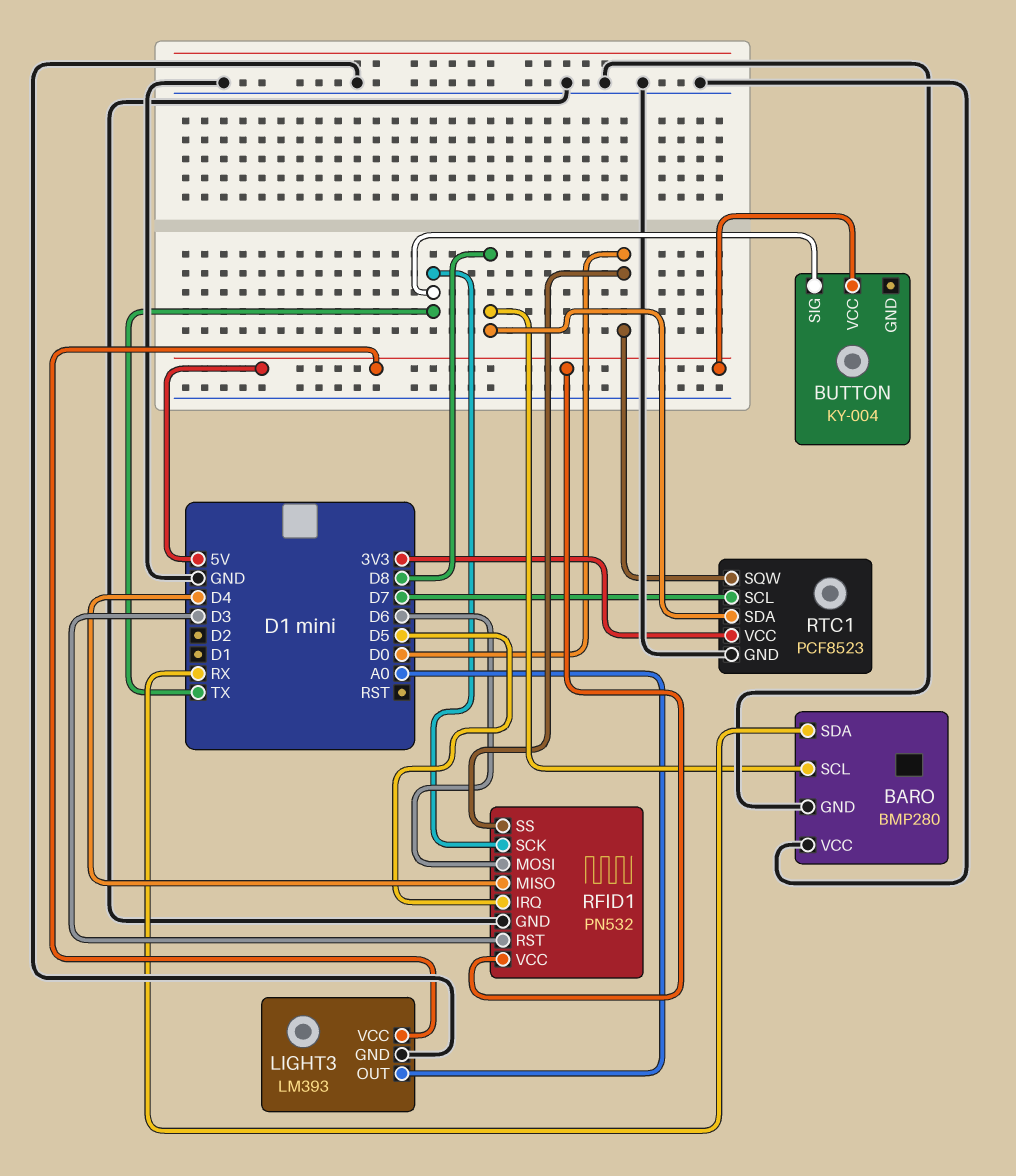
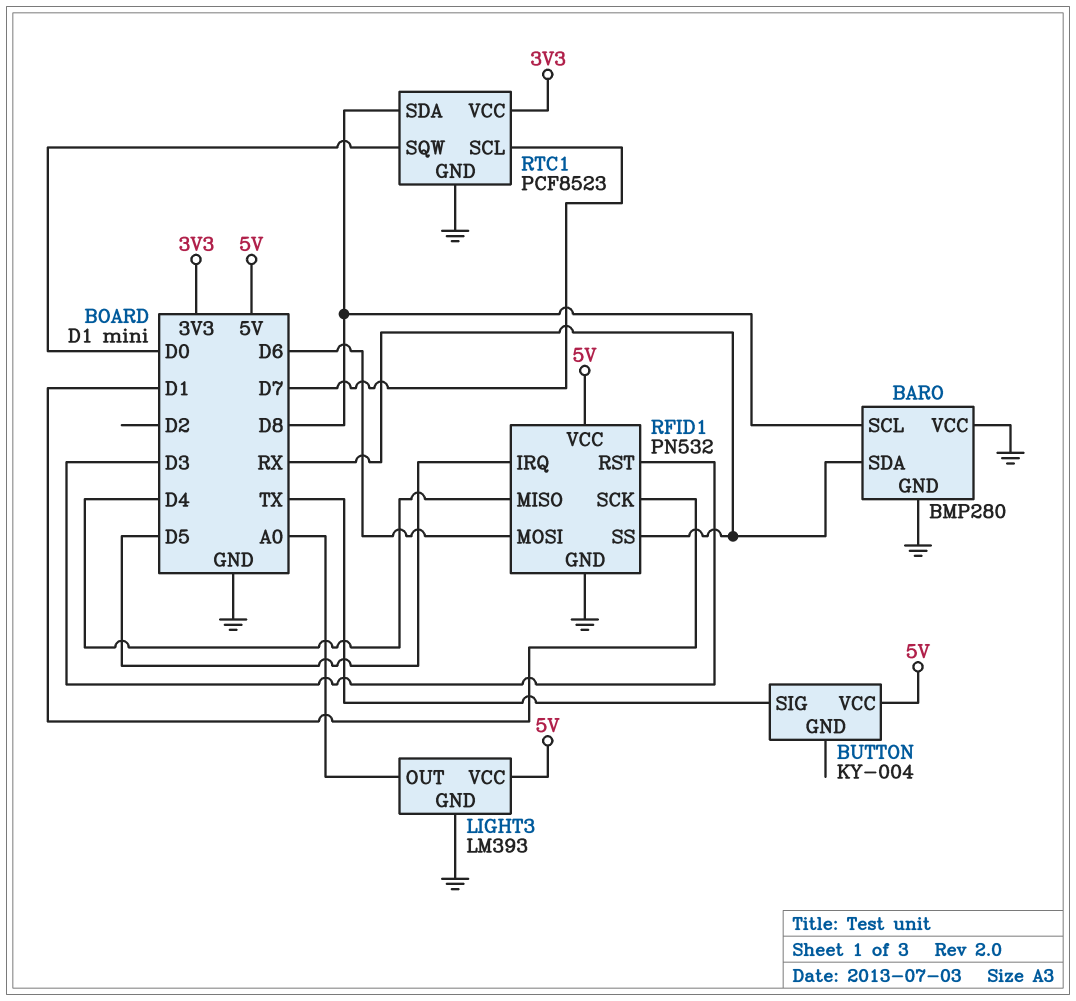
RFID1 pin SCK: TX -> D1
RFID1 pin SS: D0 -> RX

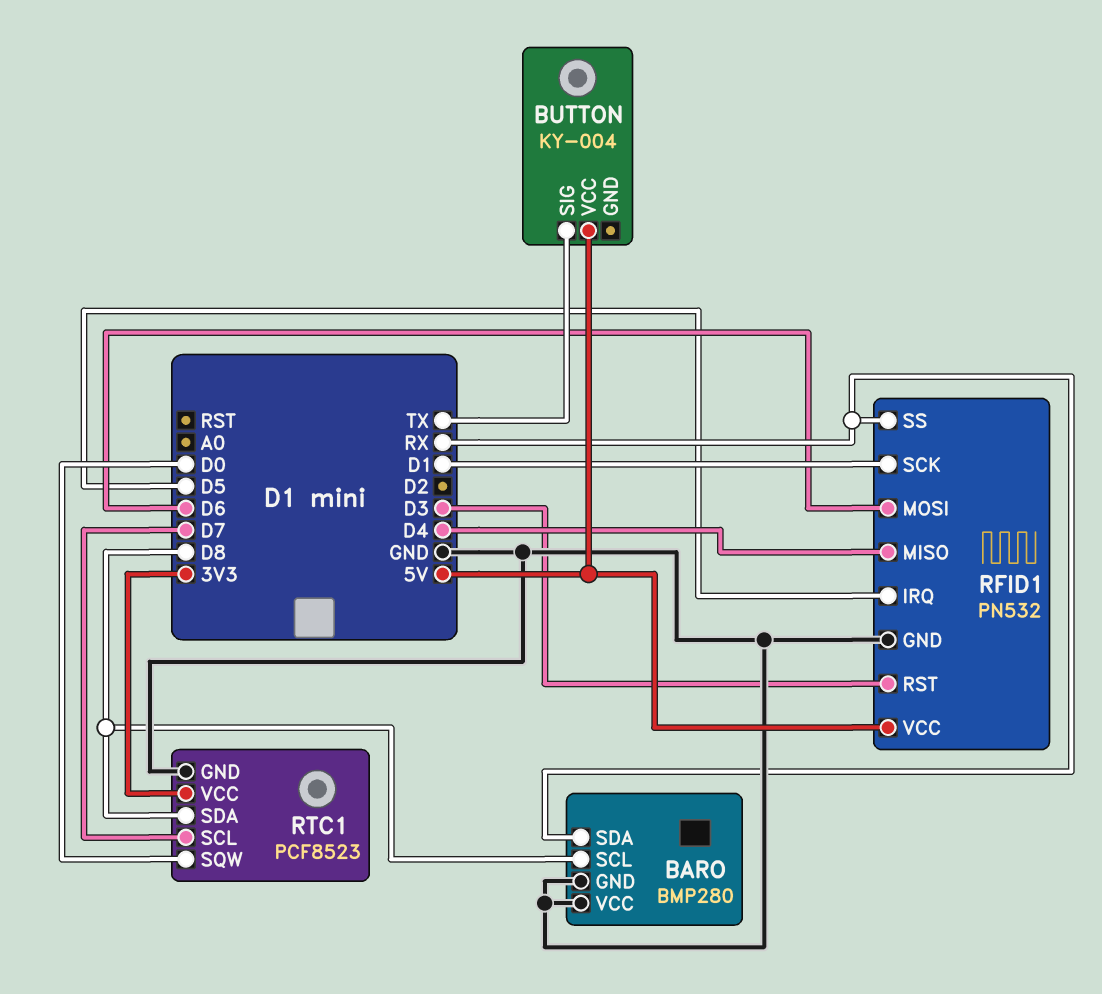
LIGHT3: LM393 -> none
LIGHT3 pin GND: GND -> none
LIGHT3 pin OUT: A0 -> none
LIGHT3 pin VCC: 5V -> none

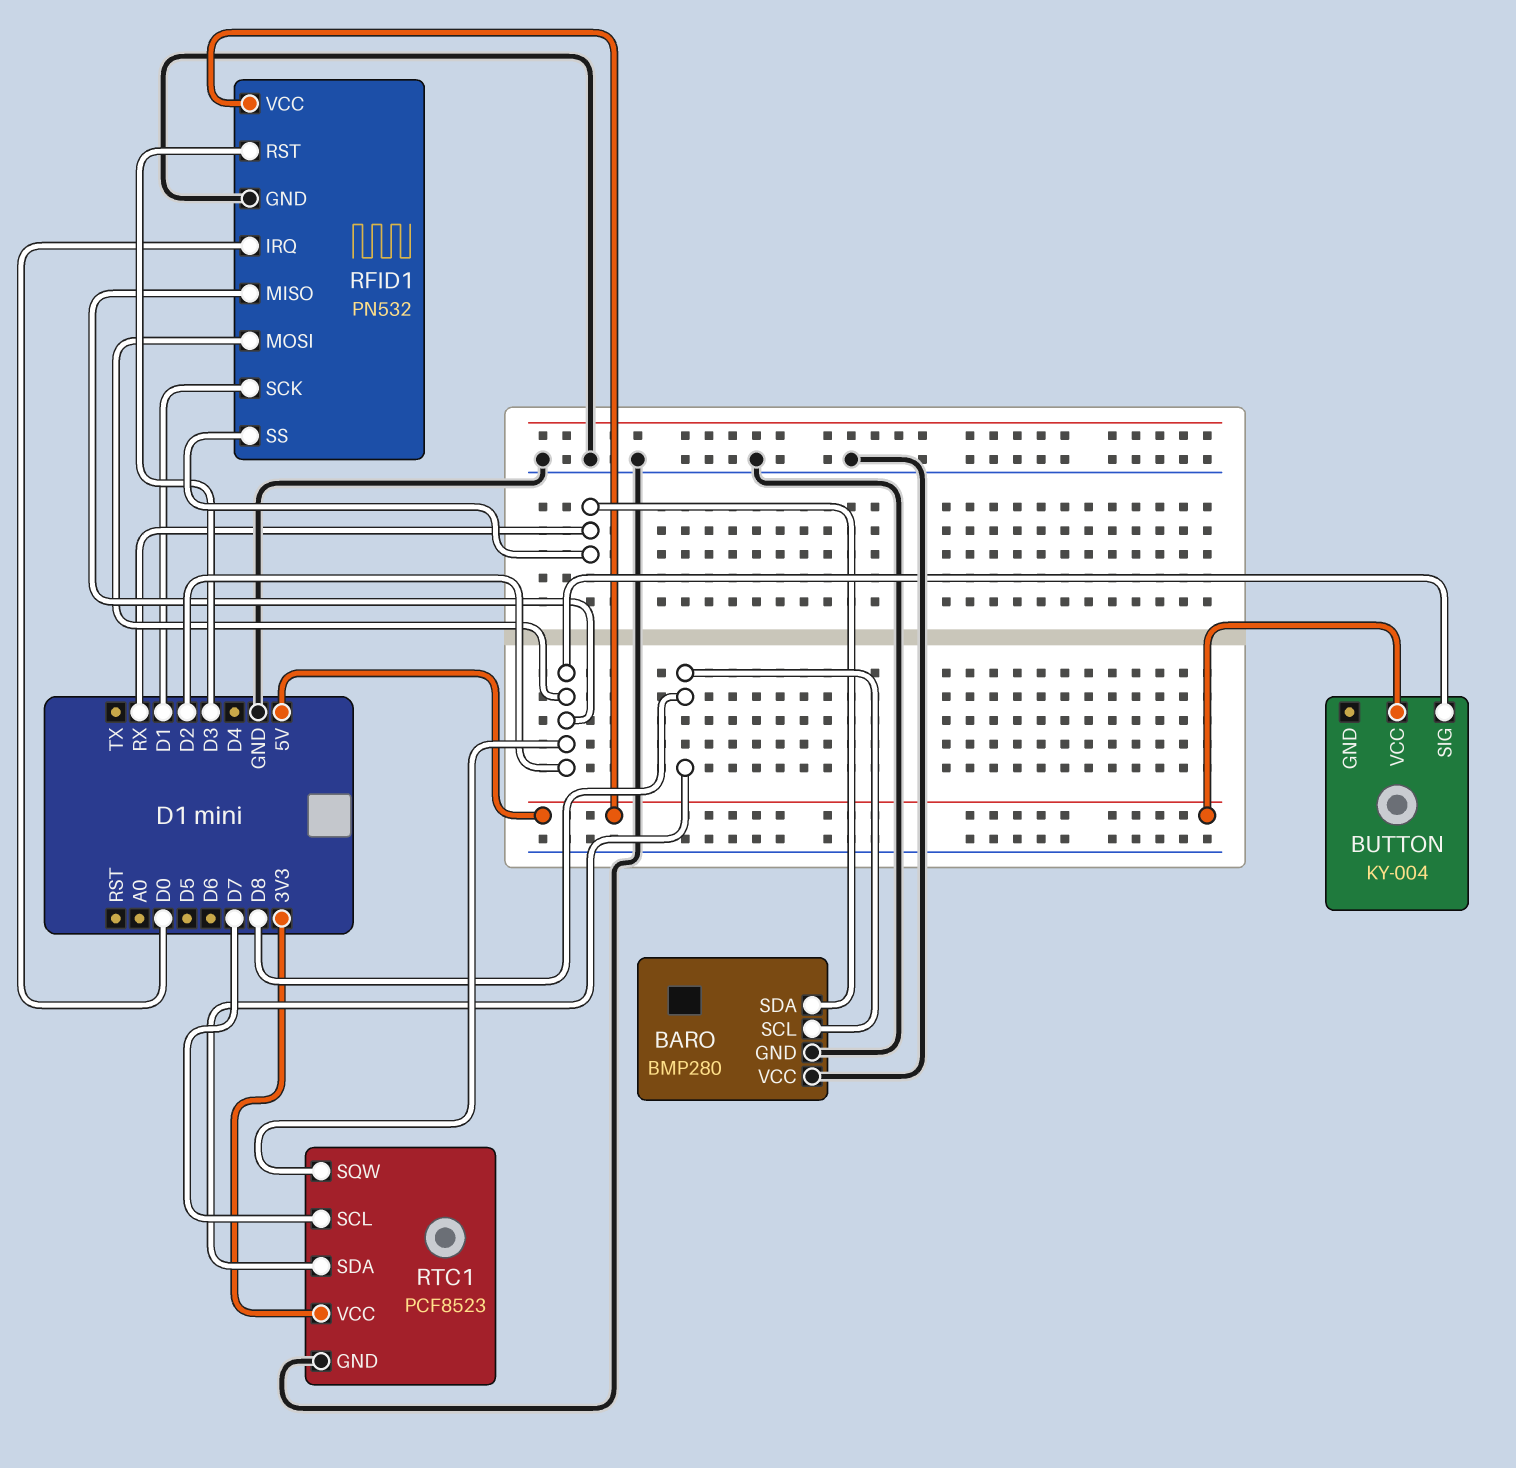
BUTTON pin SIG: TX -> D2
RFID1 pin IRQ: D5 -> D0
RFID1 pin MISO: D4 -> D2
RFID1 pin MOSI: D6 -> D2
RTC1 pin SQW: D0 -> D2

